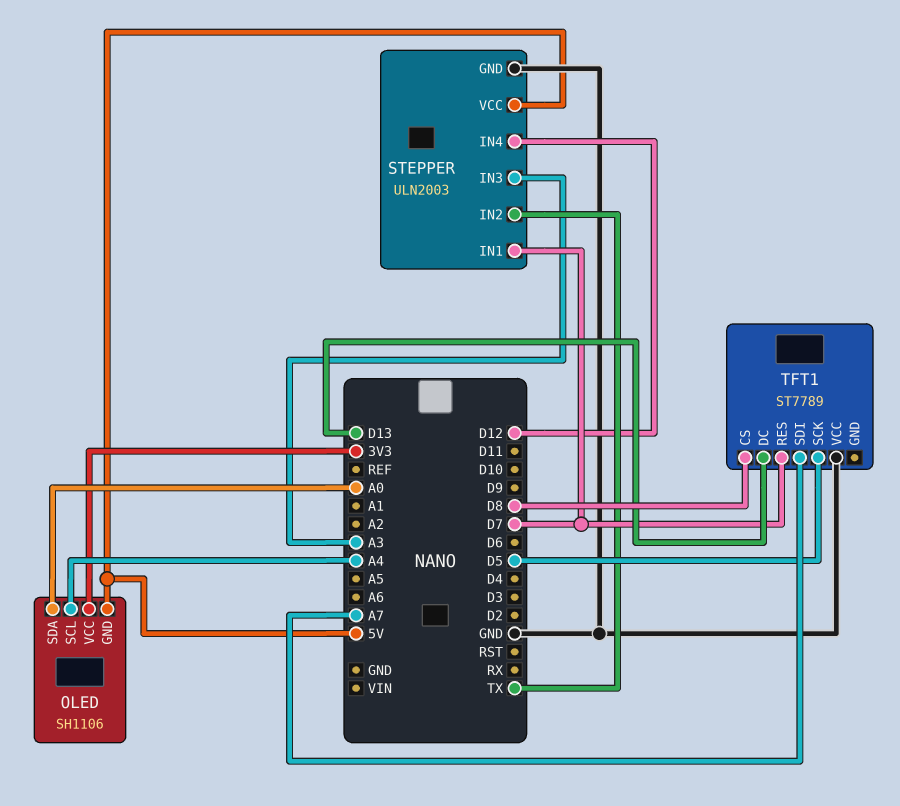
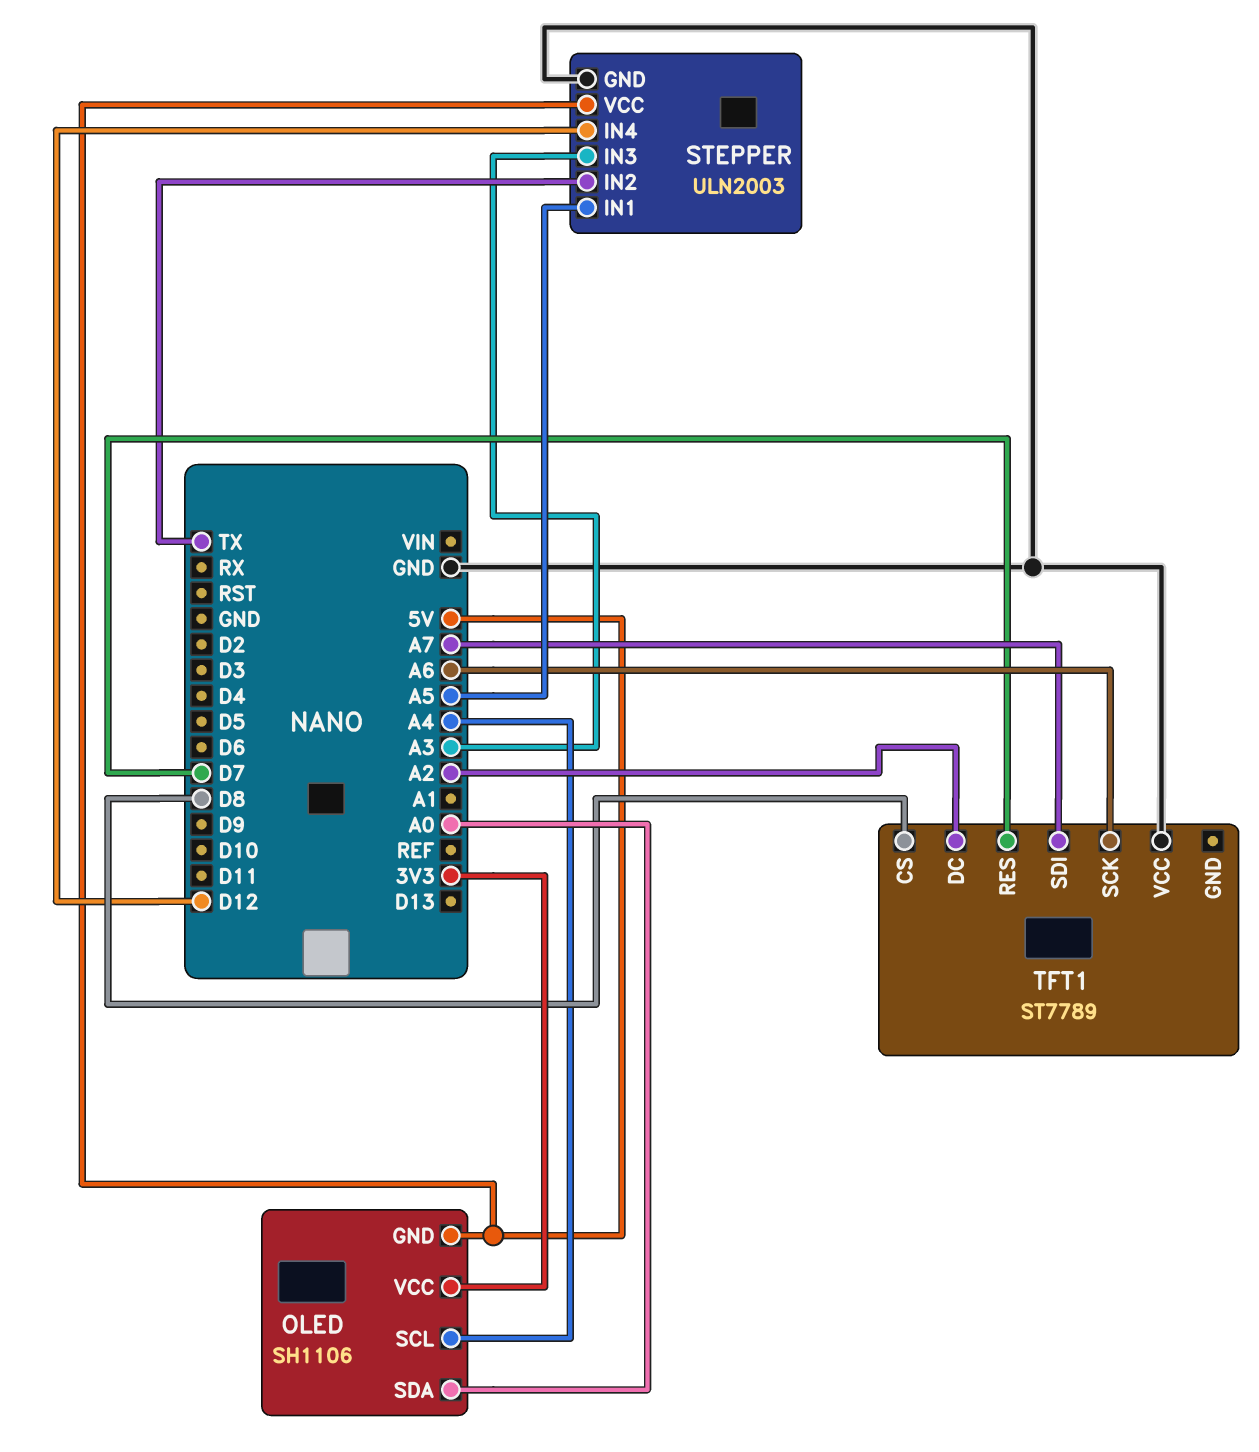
STEPPER pin IN1: D7 -> A5
TFT1 pin DC: D13 -> A2
TFT1 pin SCK: D5 -> A6

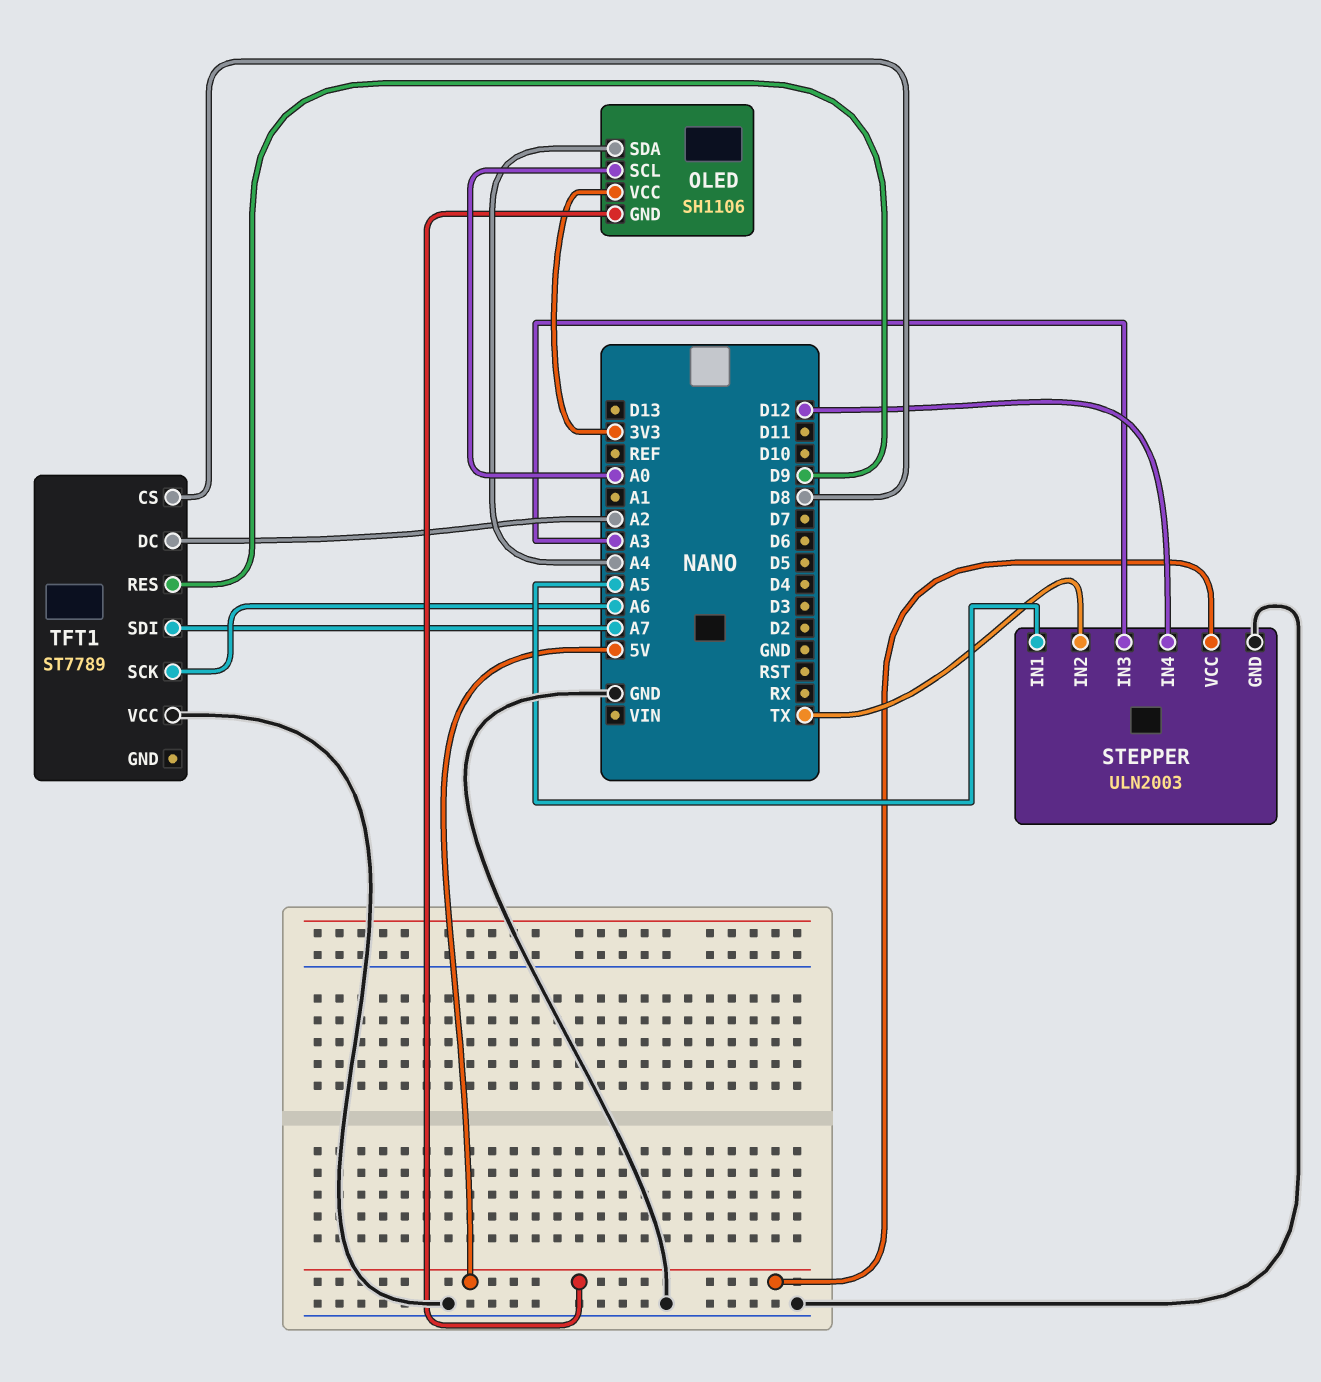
OLED pin SCL: A4 -> A0
OLED pin SDA: A0 -> A4
TFT1 pin RES: D7 -> D9

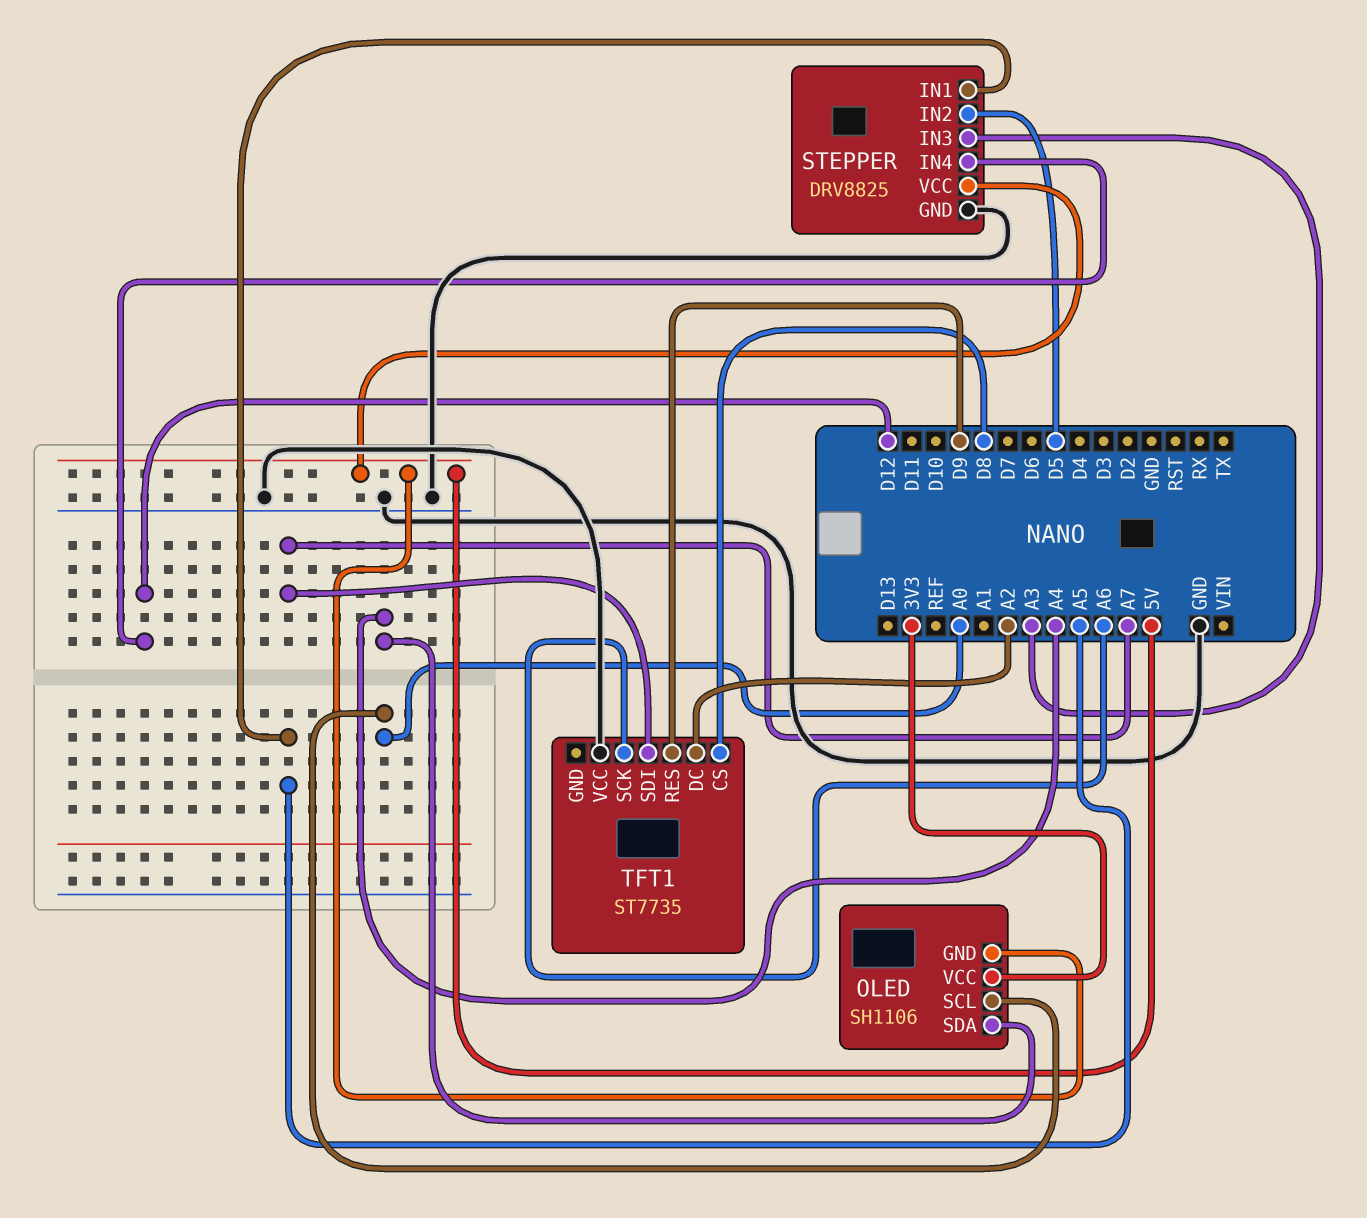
STEPPER: ULN2003 -> DRV8825
STEPPER pin IN2: TX -> D5
TFT1: ST7789 -> ST7735

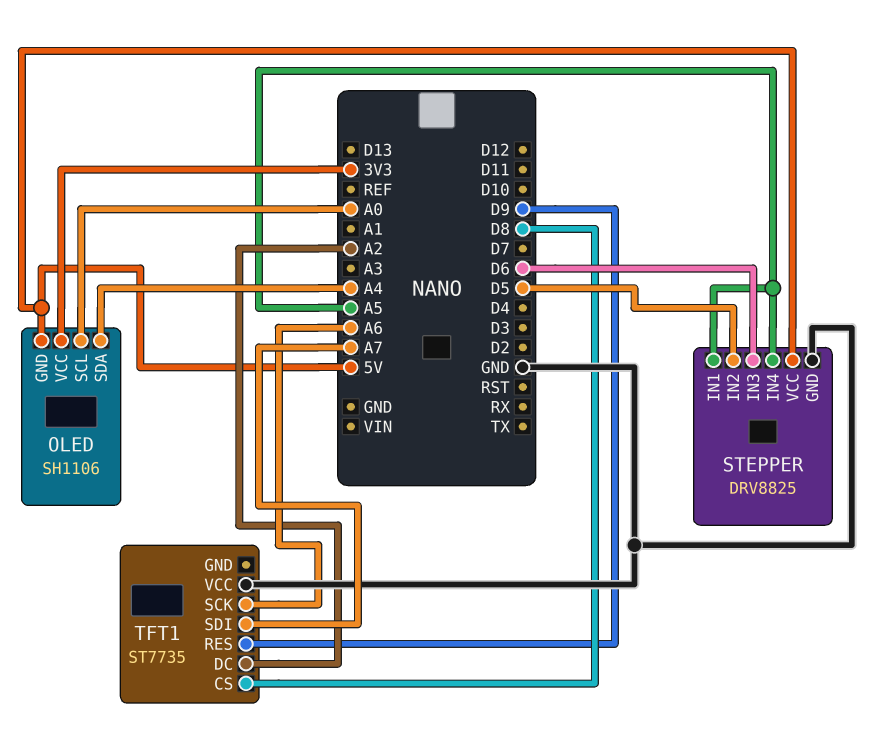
STEPPER pin IN3: A3 -> D6
STEPPER pin IN4: D12 -> A5

